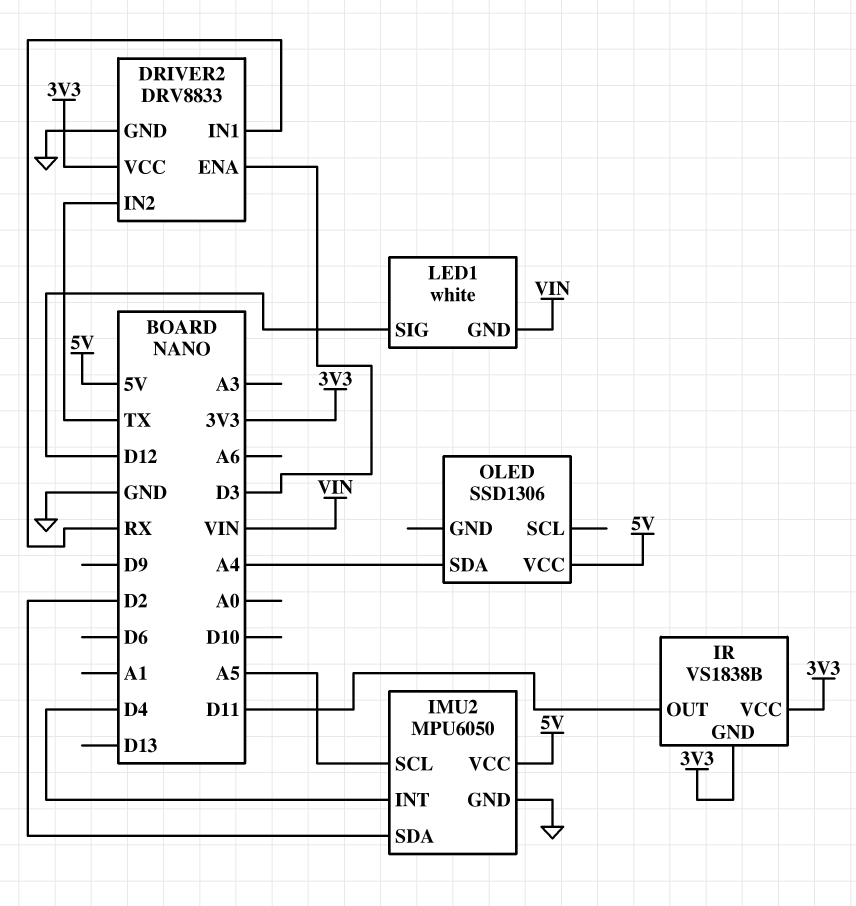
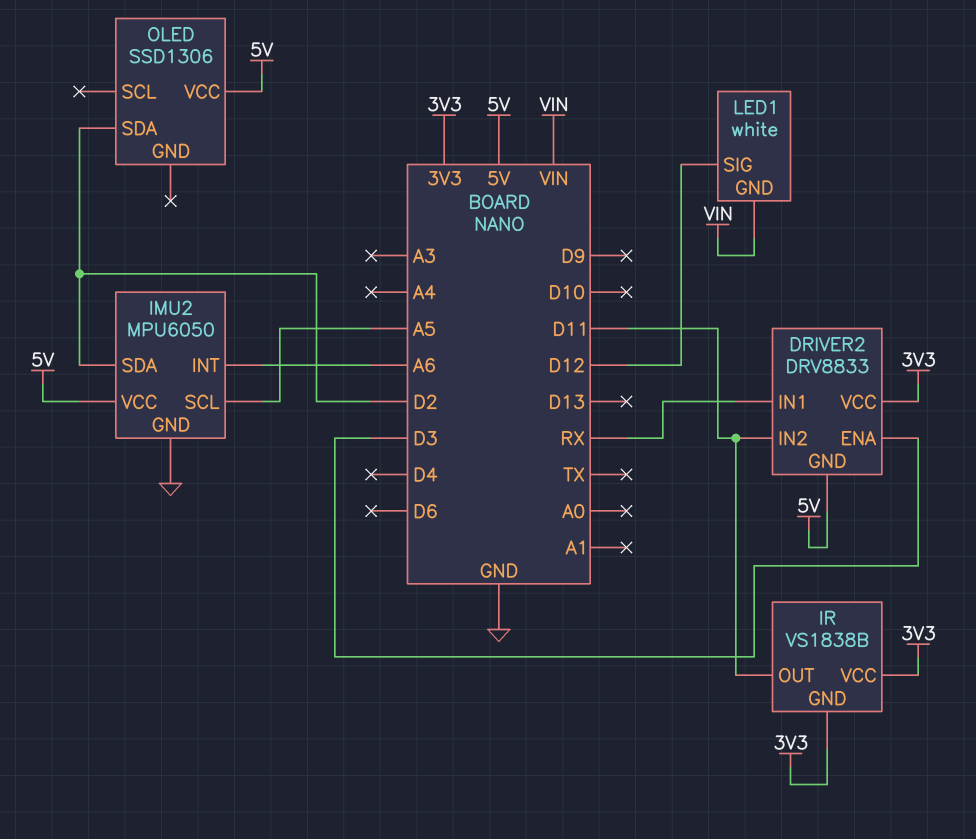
DRIVER2 pin GND: GND -> 5V
DRIVER2 pin IN2: TX -> D11
IMU2 pin INT: D4 -> A6
OLED pin SDA: A4 -> D2

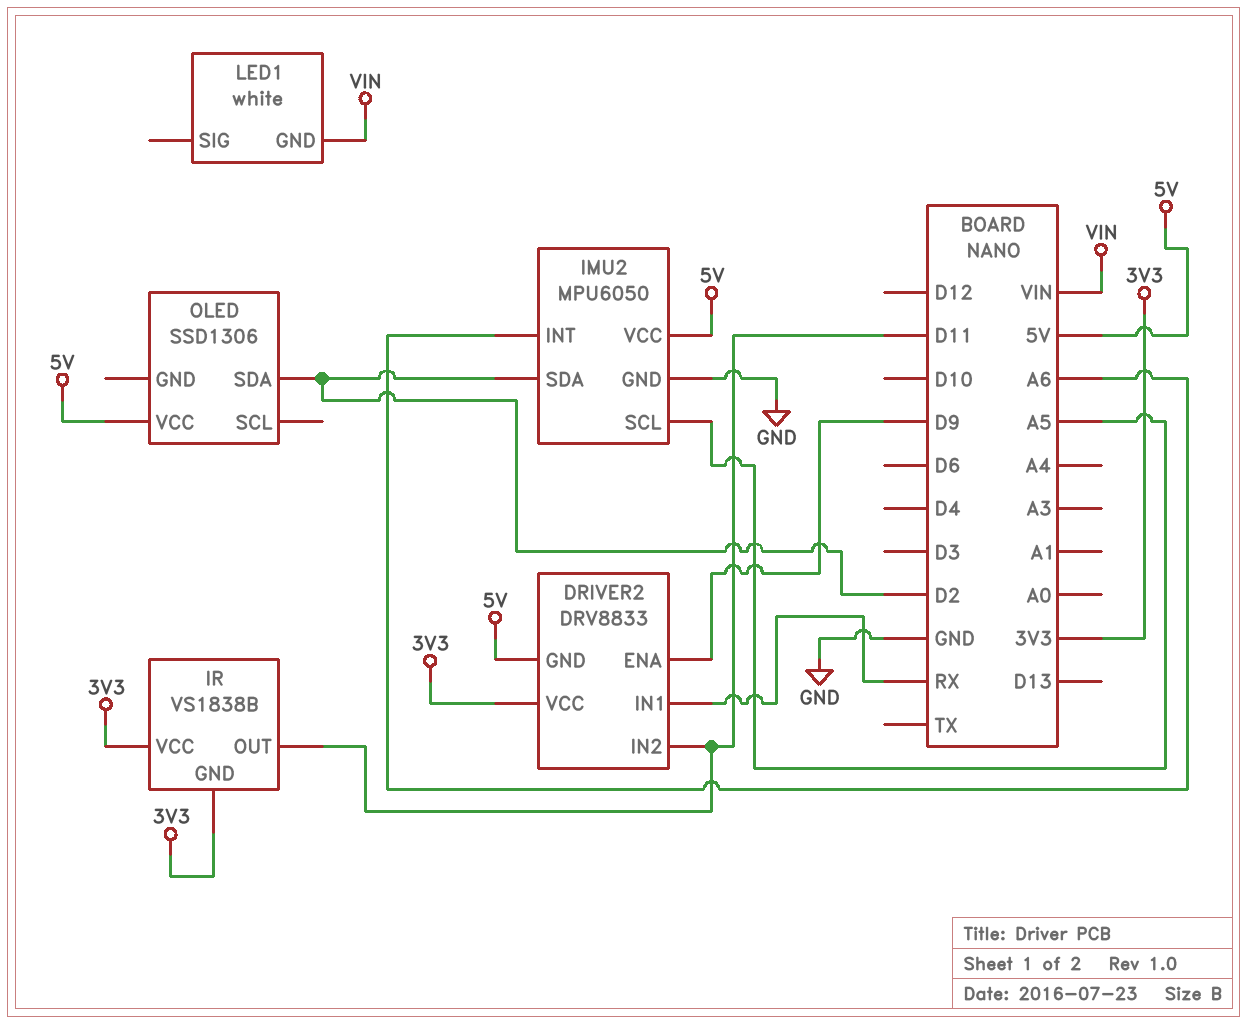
DRIVER2 pin ENA: D3 -> D9
LED1 pin SIG: D12 -> none

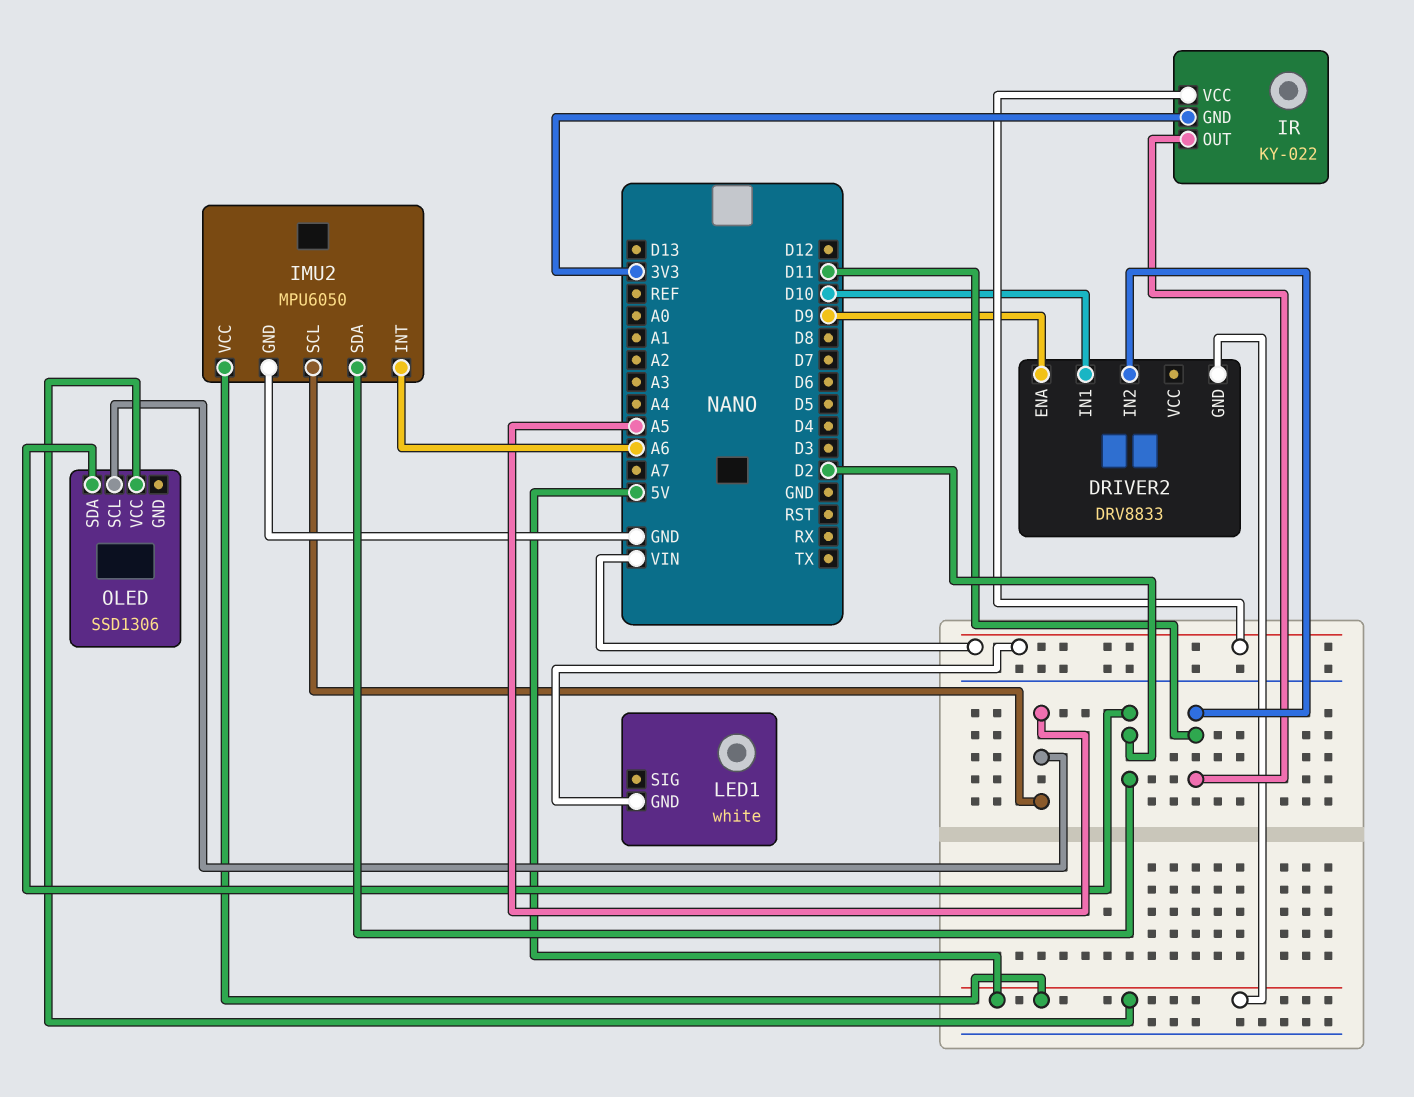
DRIVER2 pin IN1: RX -> D10
DRIVER2 pin VCC: 3V3 -> none
IR: VS1838B -> KY-022
IR pin VCC: 3V3 -> VIN
OLED pin SCL: none -> A5

